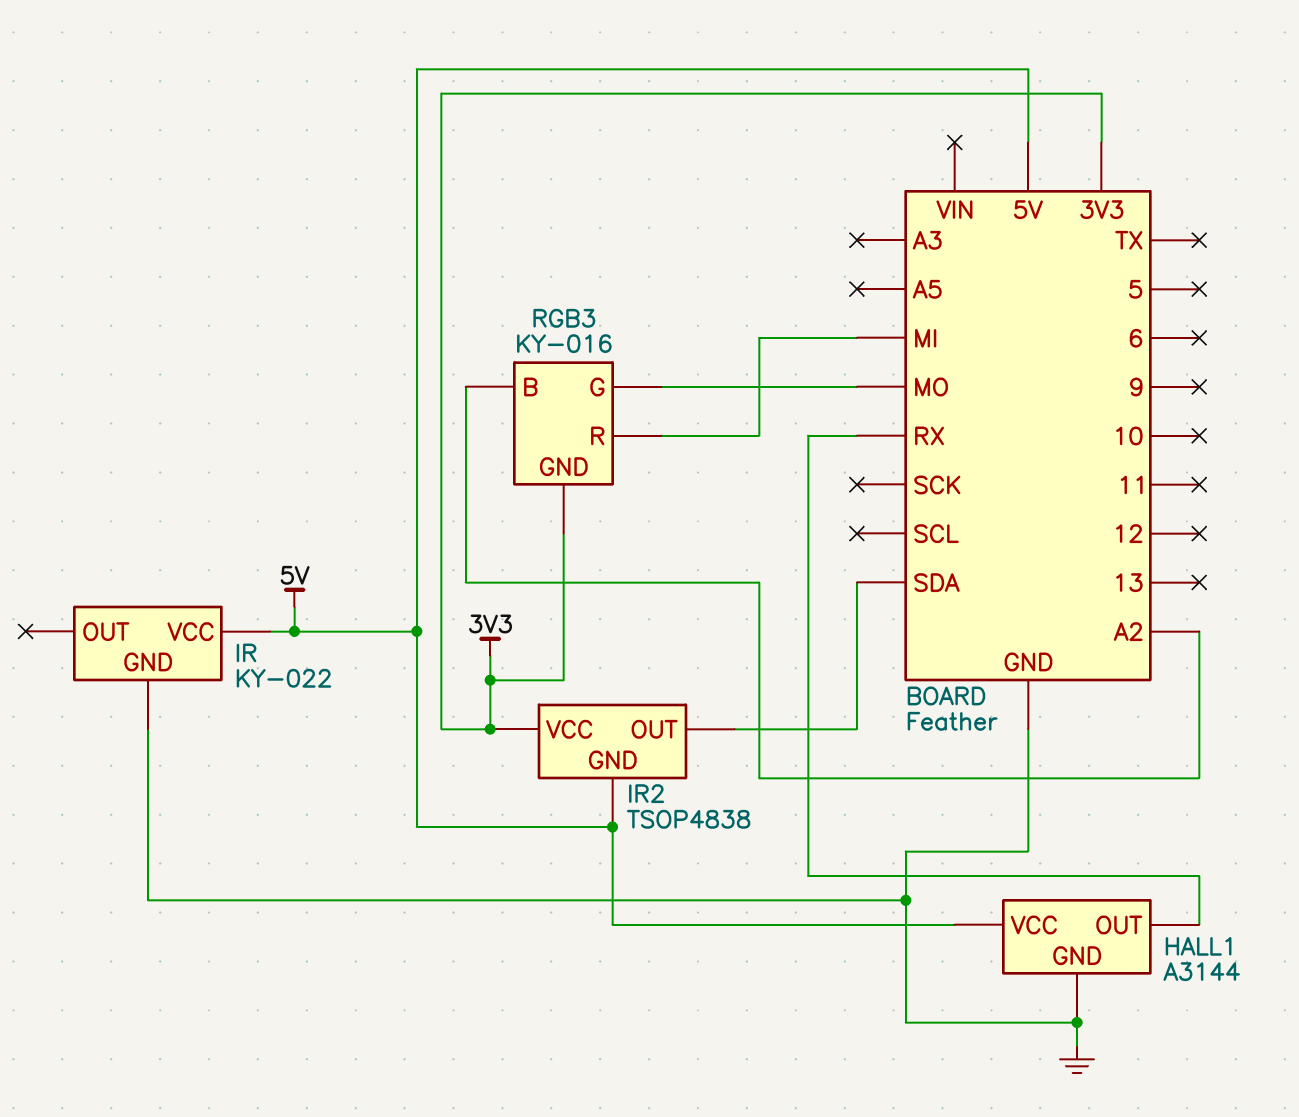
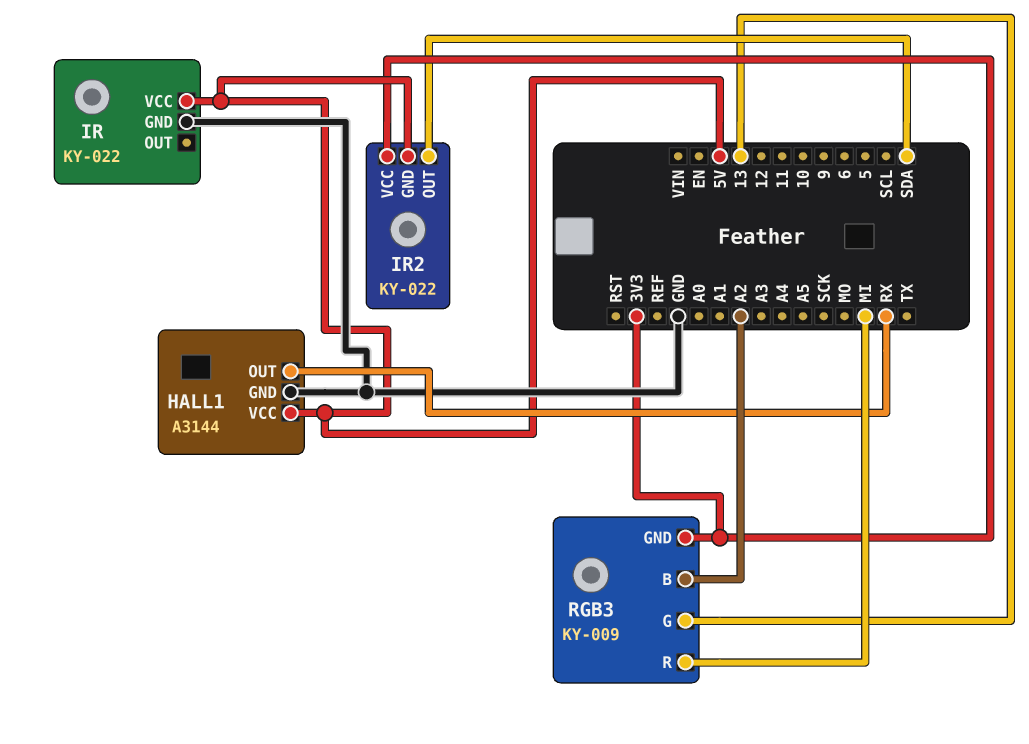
IR2: TSOP4838 -> KY-022
RGB3: KY-016 -> KY-009
RGB3 pin G: MO -> 13

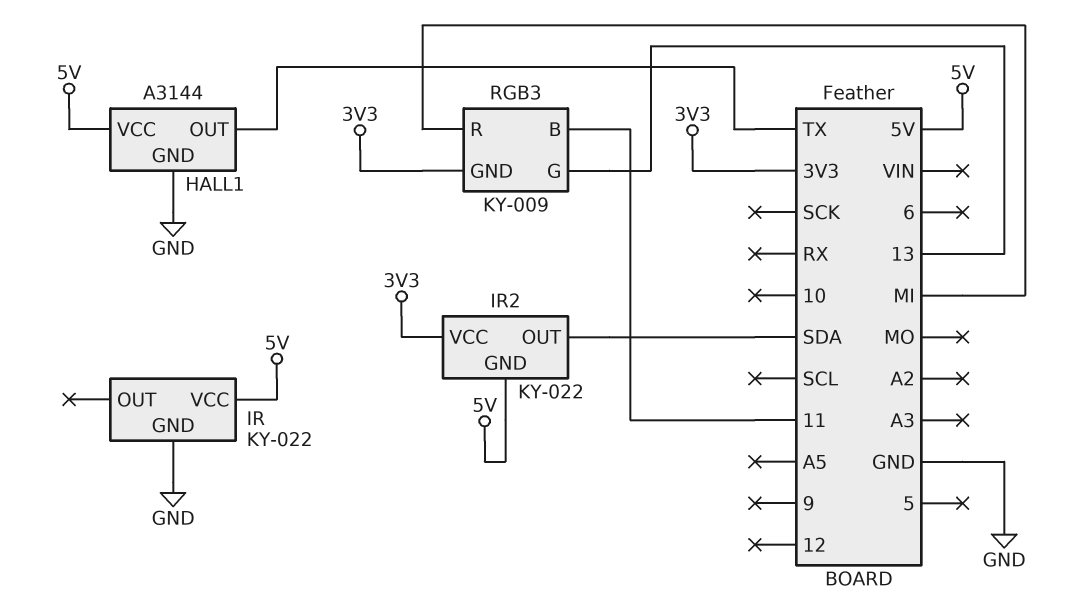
HALL1 pin OUT: RX -> TX
RGB3 pin B: A2 -> 11

